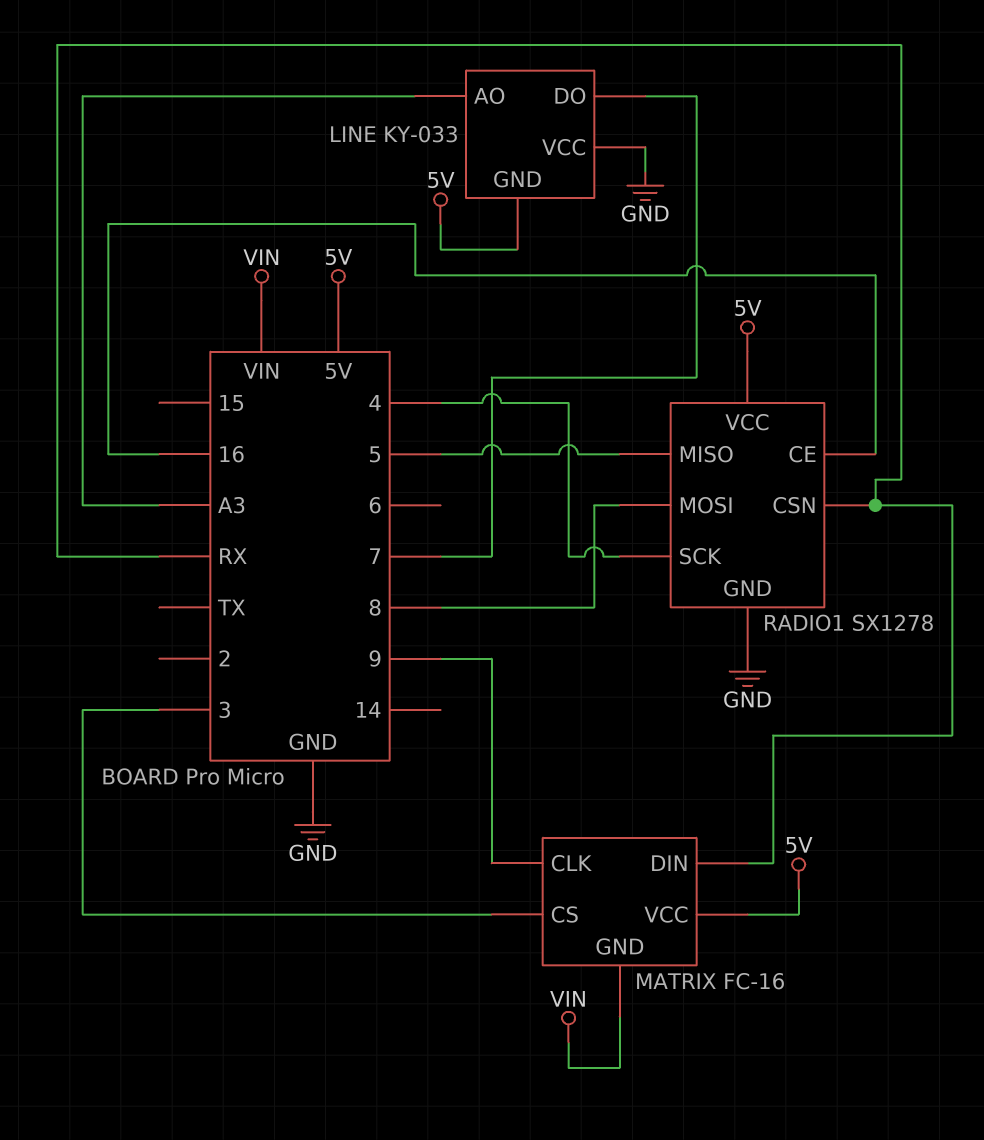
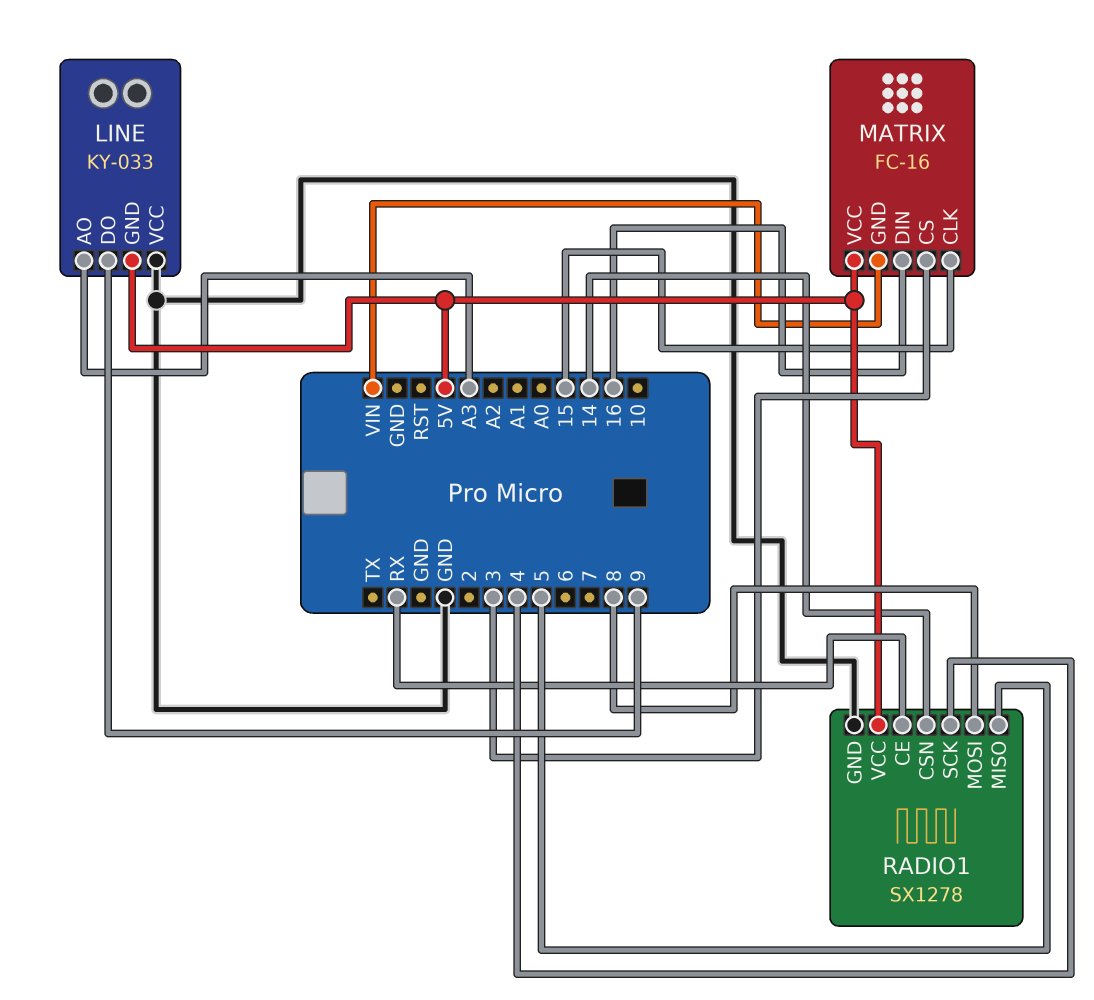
LINE pin DO: 7 -> 9
MATRIX pin CLK: 9 -> 15
MATRIX pin DIN: RX -> 16
RADIO1 pin CE: 16 -> RX
RADIO1 pin CSN: RX -> 14

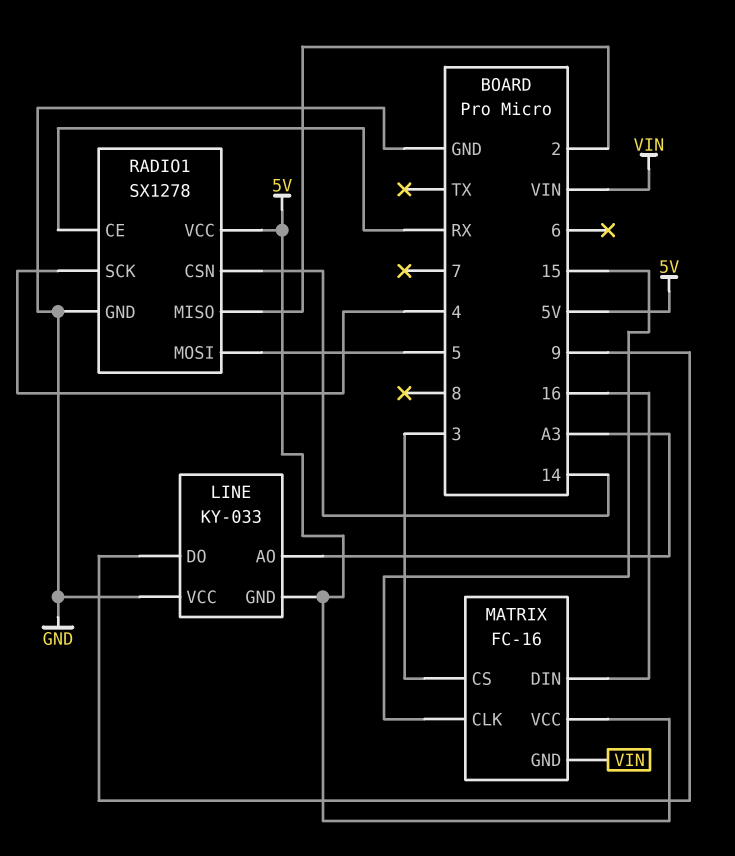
RADIO1 pin MISO: 5 -> 2
RADIO1 pin MOSI: 8 -> 5

